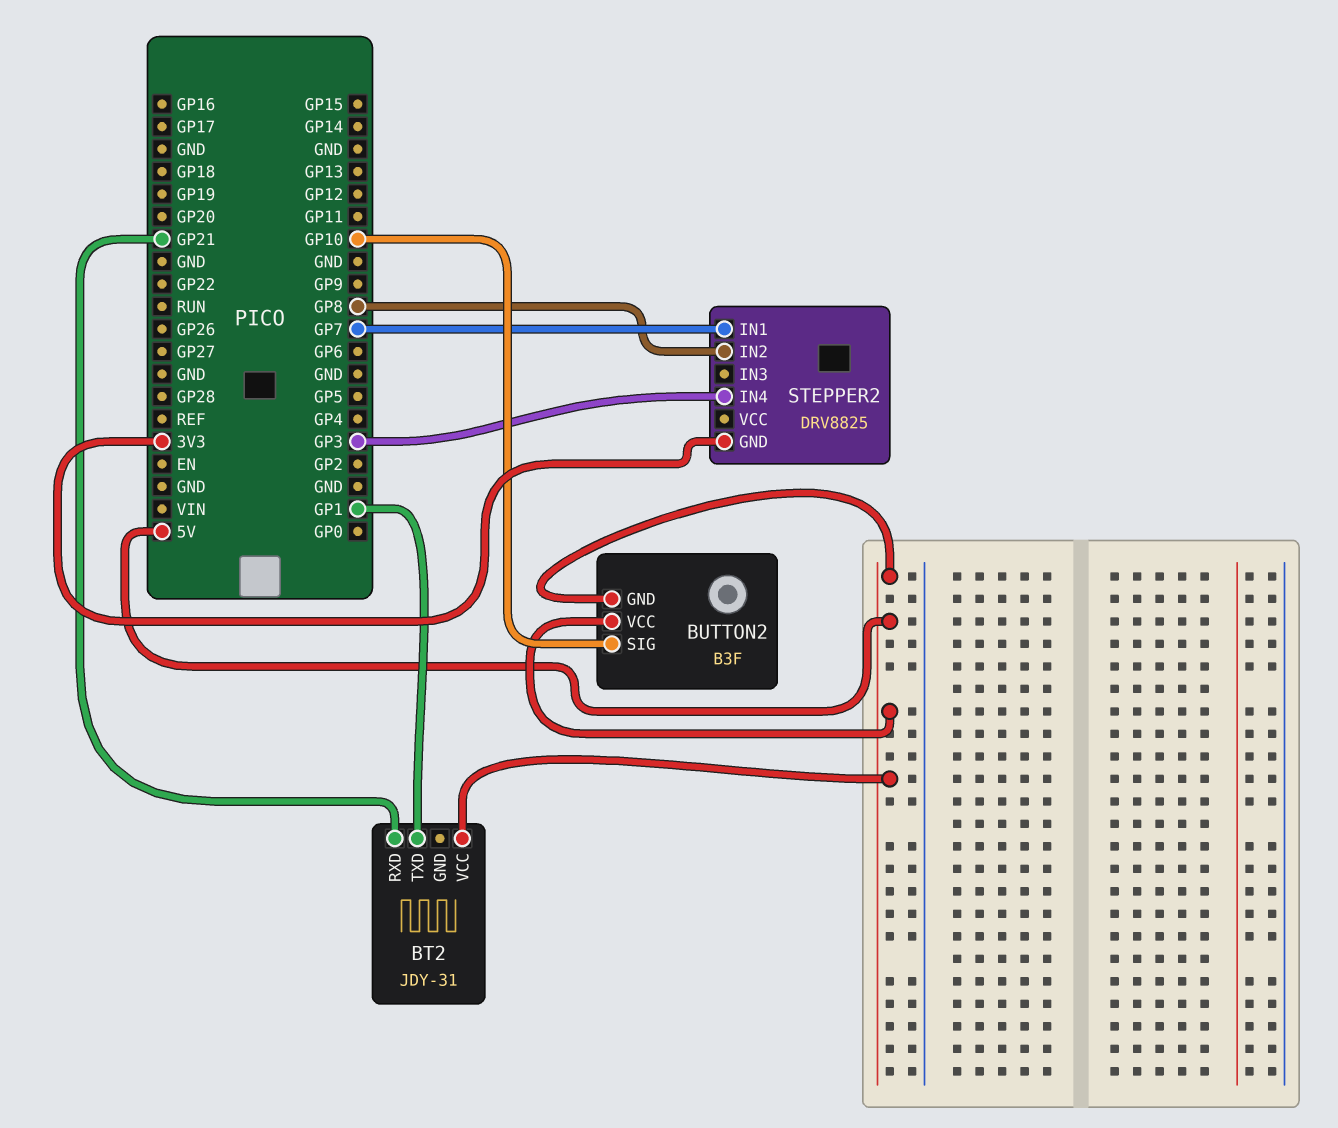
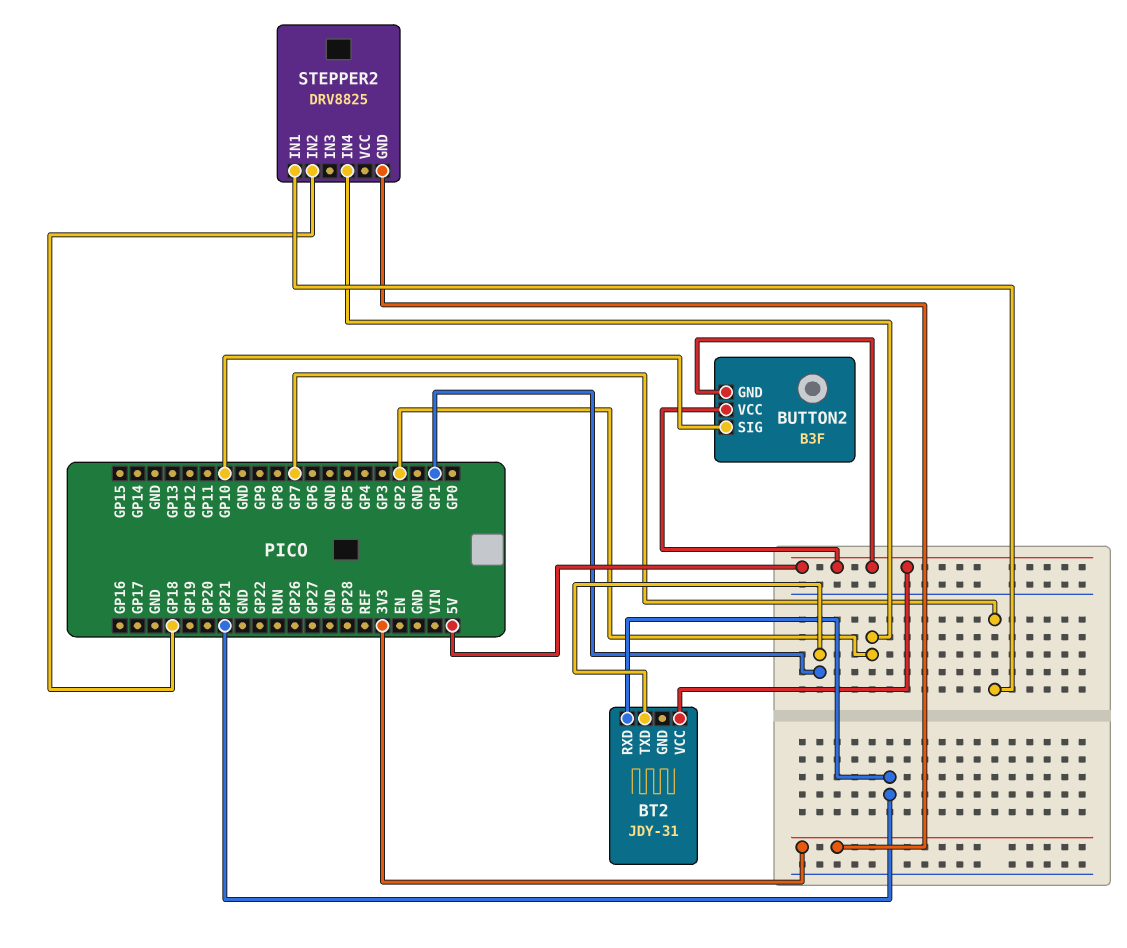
STEPPER2 pin IN2: GP8 -> GP18
STEPPER2 pin IN4: GP3 -> GP2

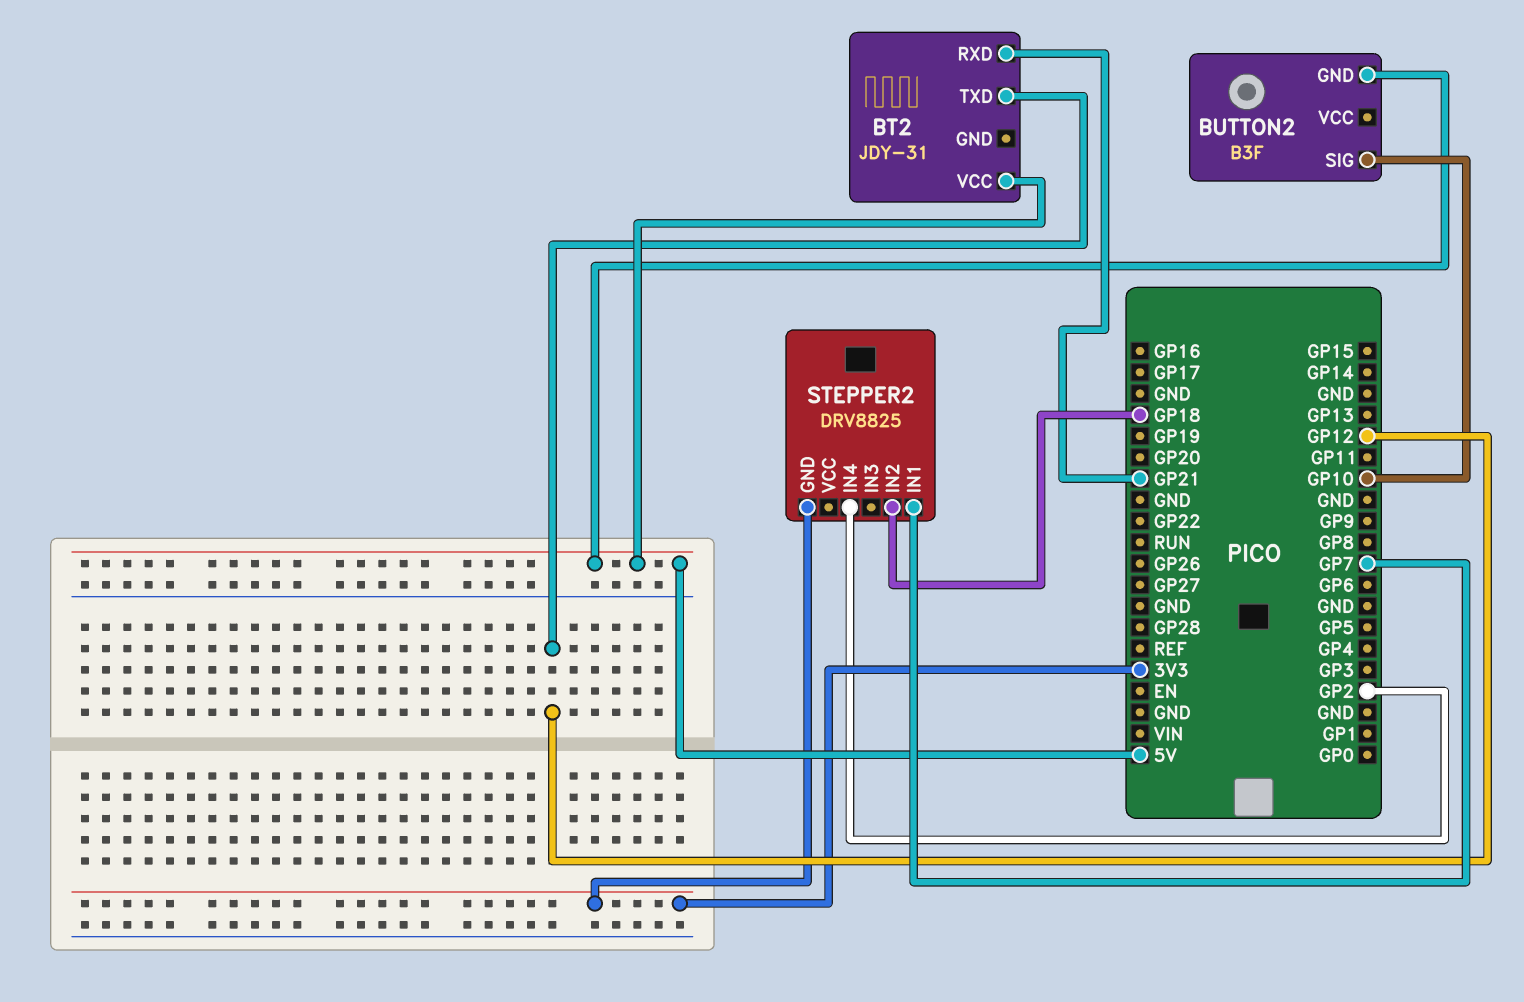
BT2 pin TXD: GP1 -> GP12
BUTTON2 pin VCC: 5V -> none

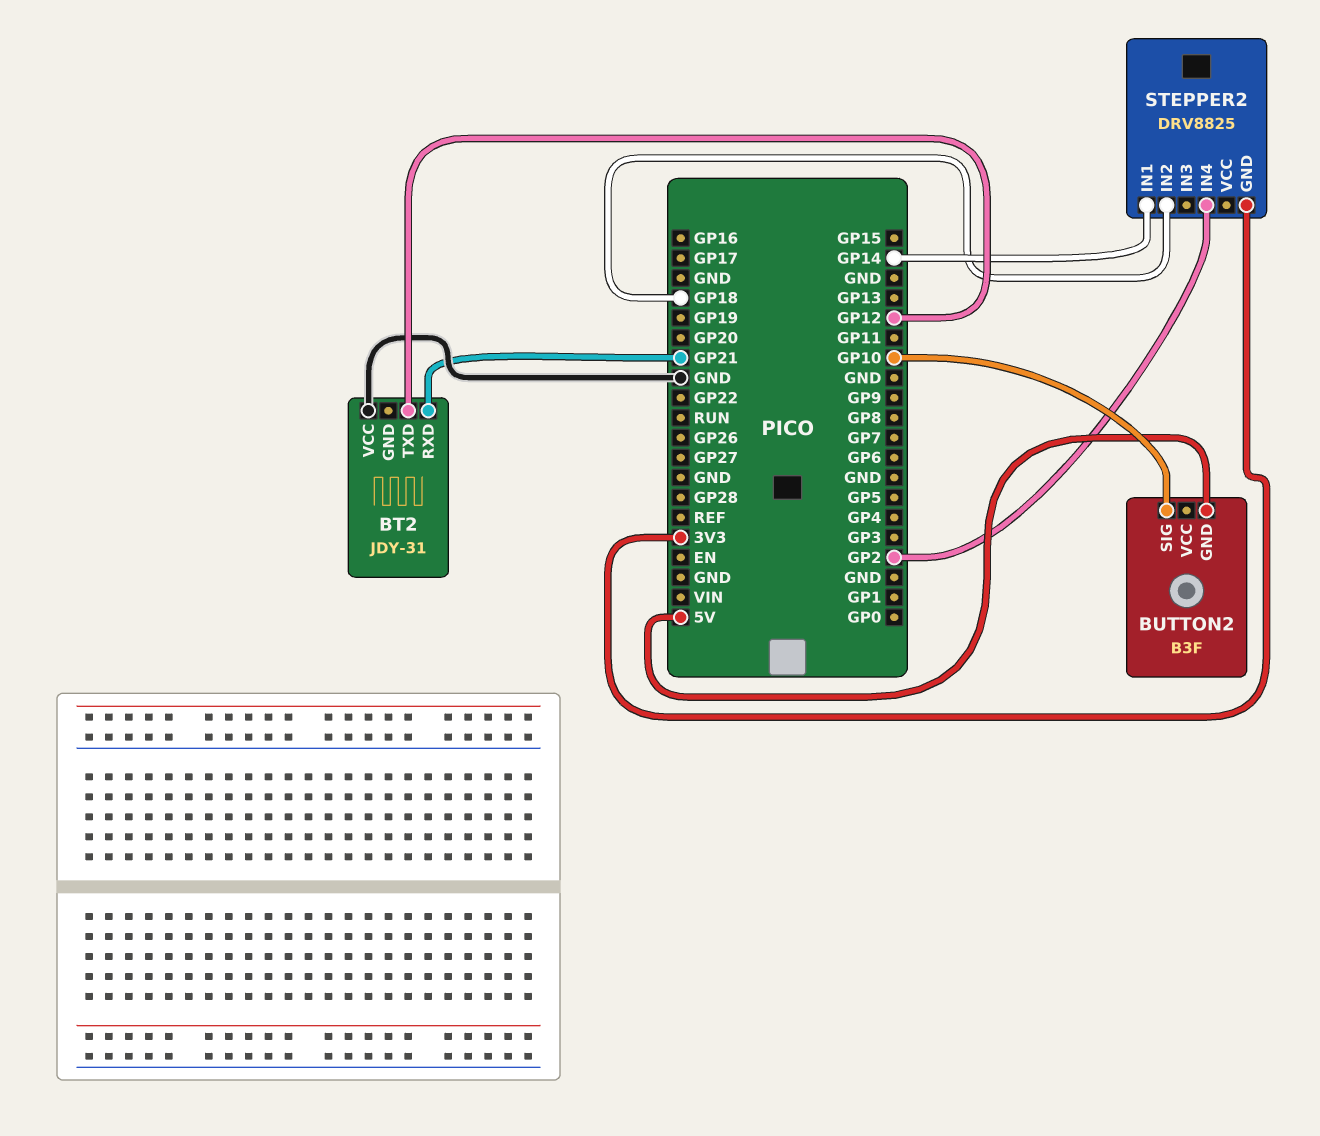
BT2 pin VCC: 5V -> GND
STEPPER2 pin IN1: GP7 -> GP14

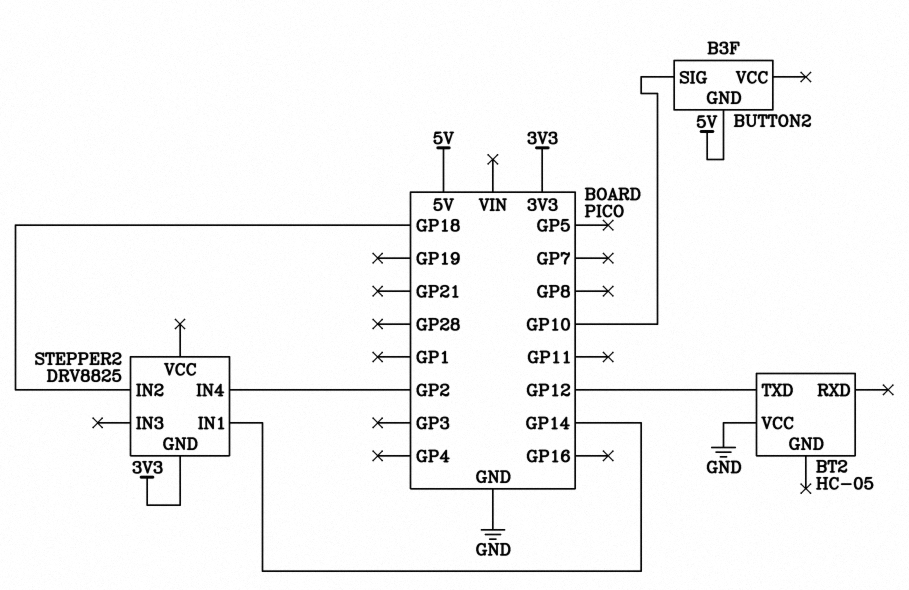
BT2: JDY-31 -> HC-05
BT2 pin RXD: GP21 -> none

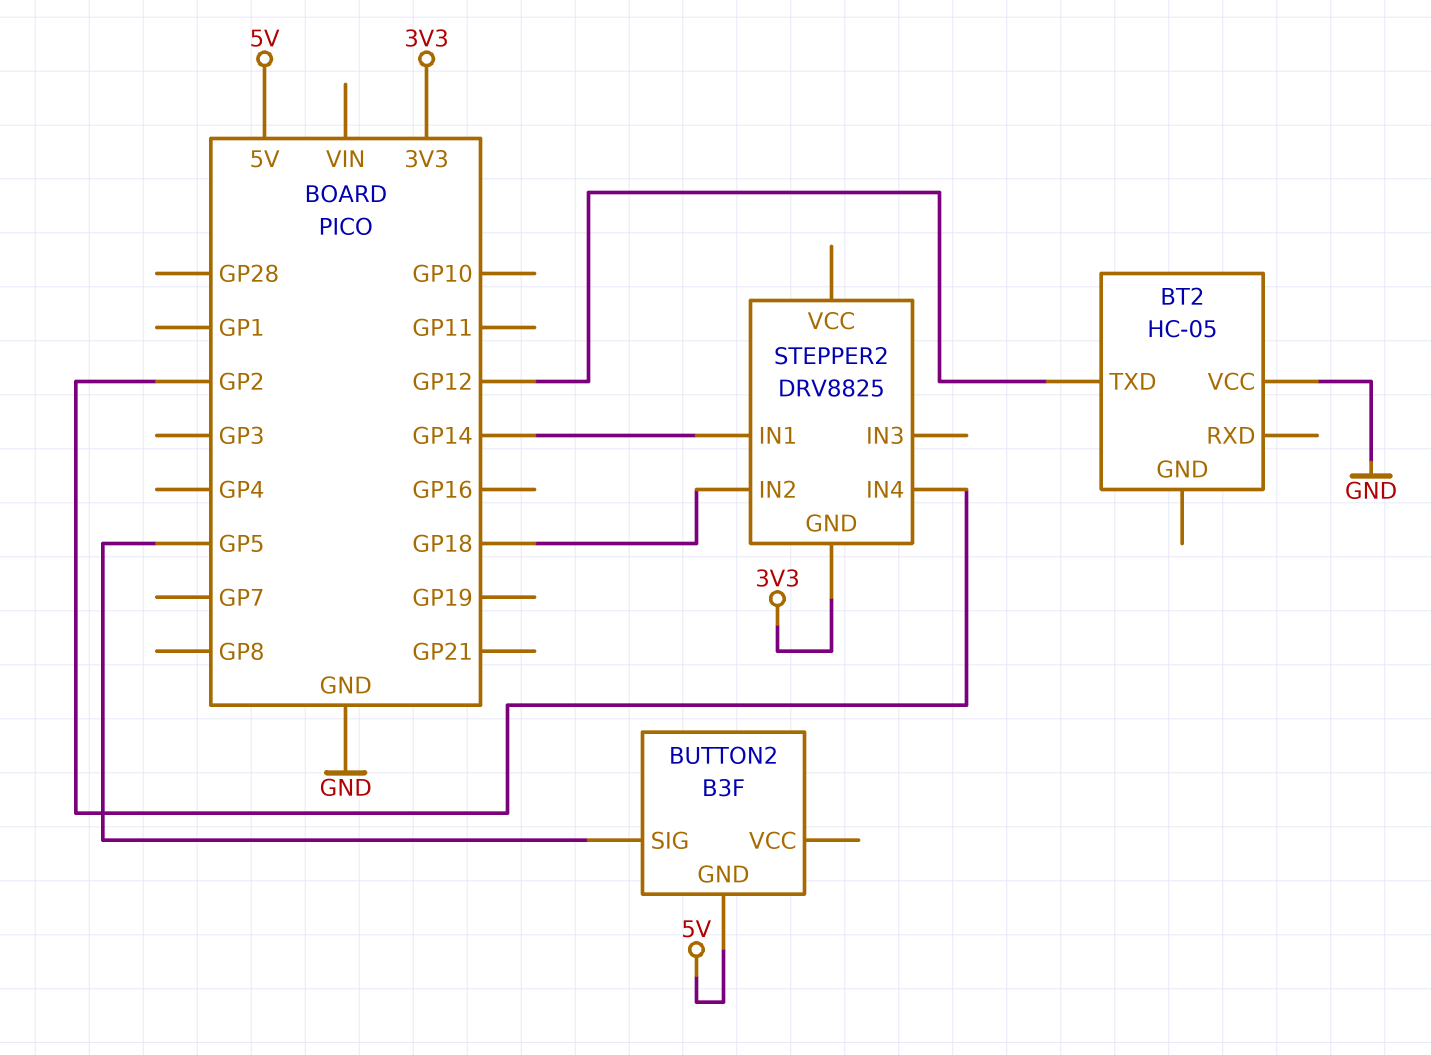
BUTTON2 pin SIG: GP10 -> GP5

